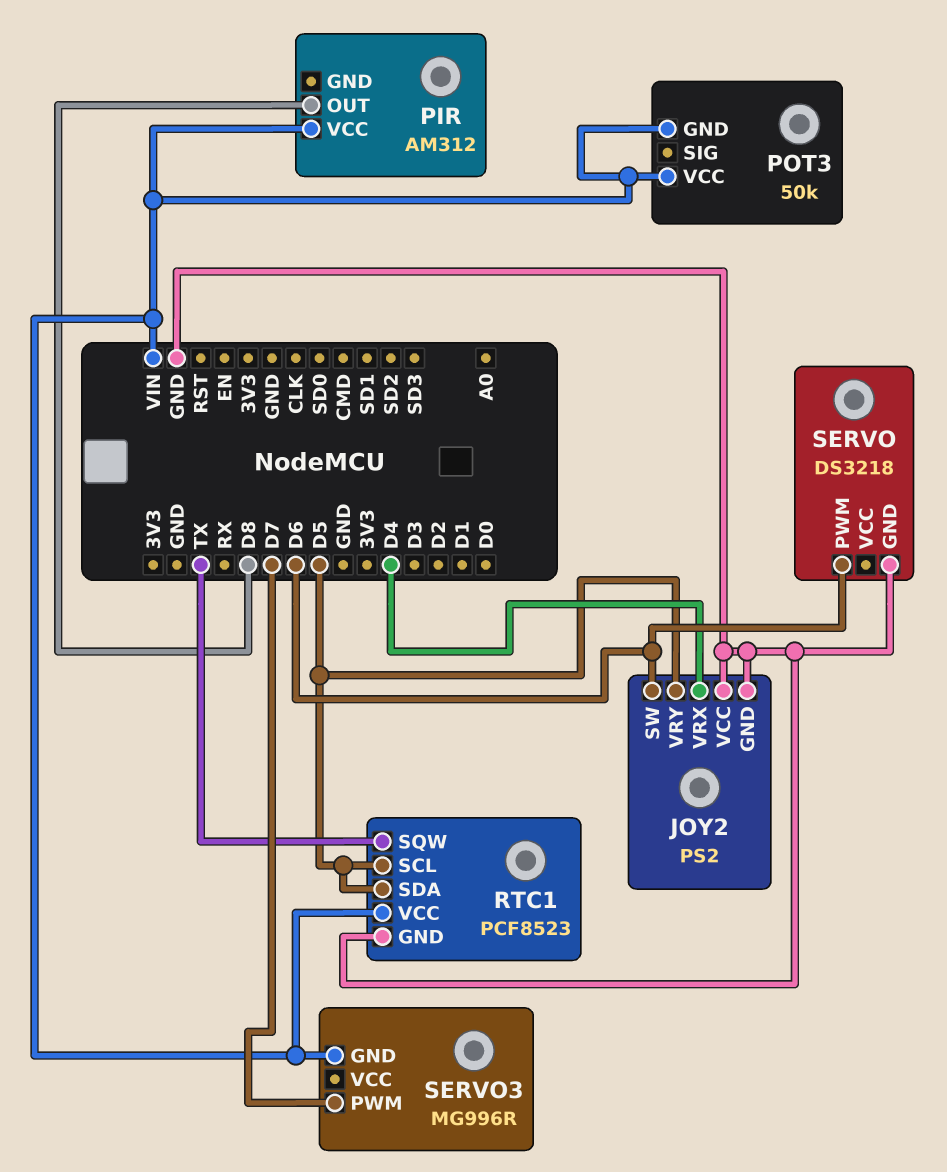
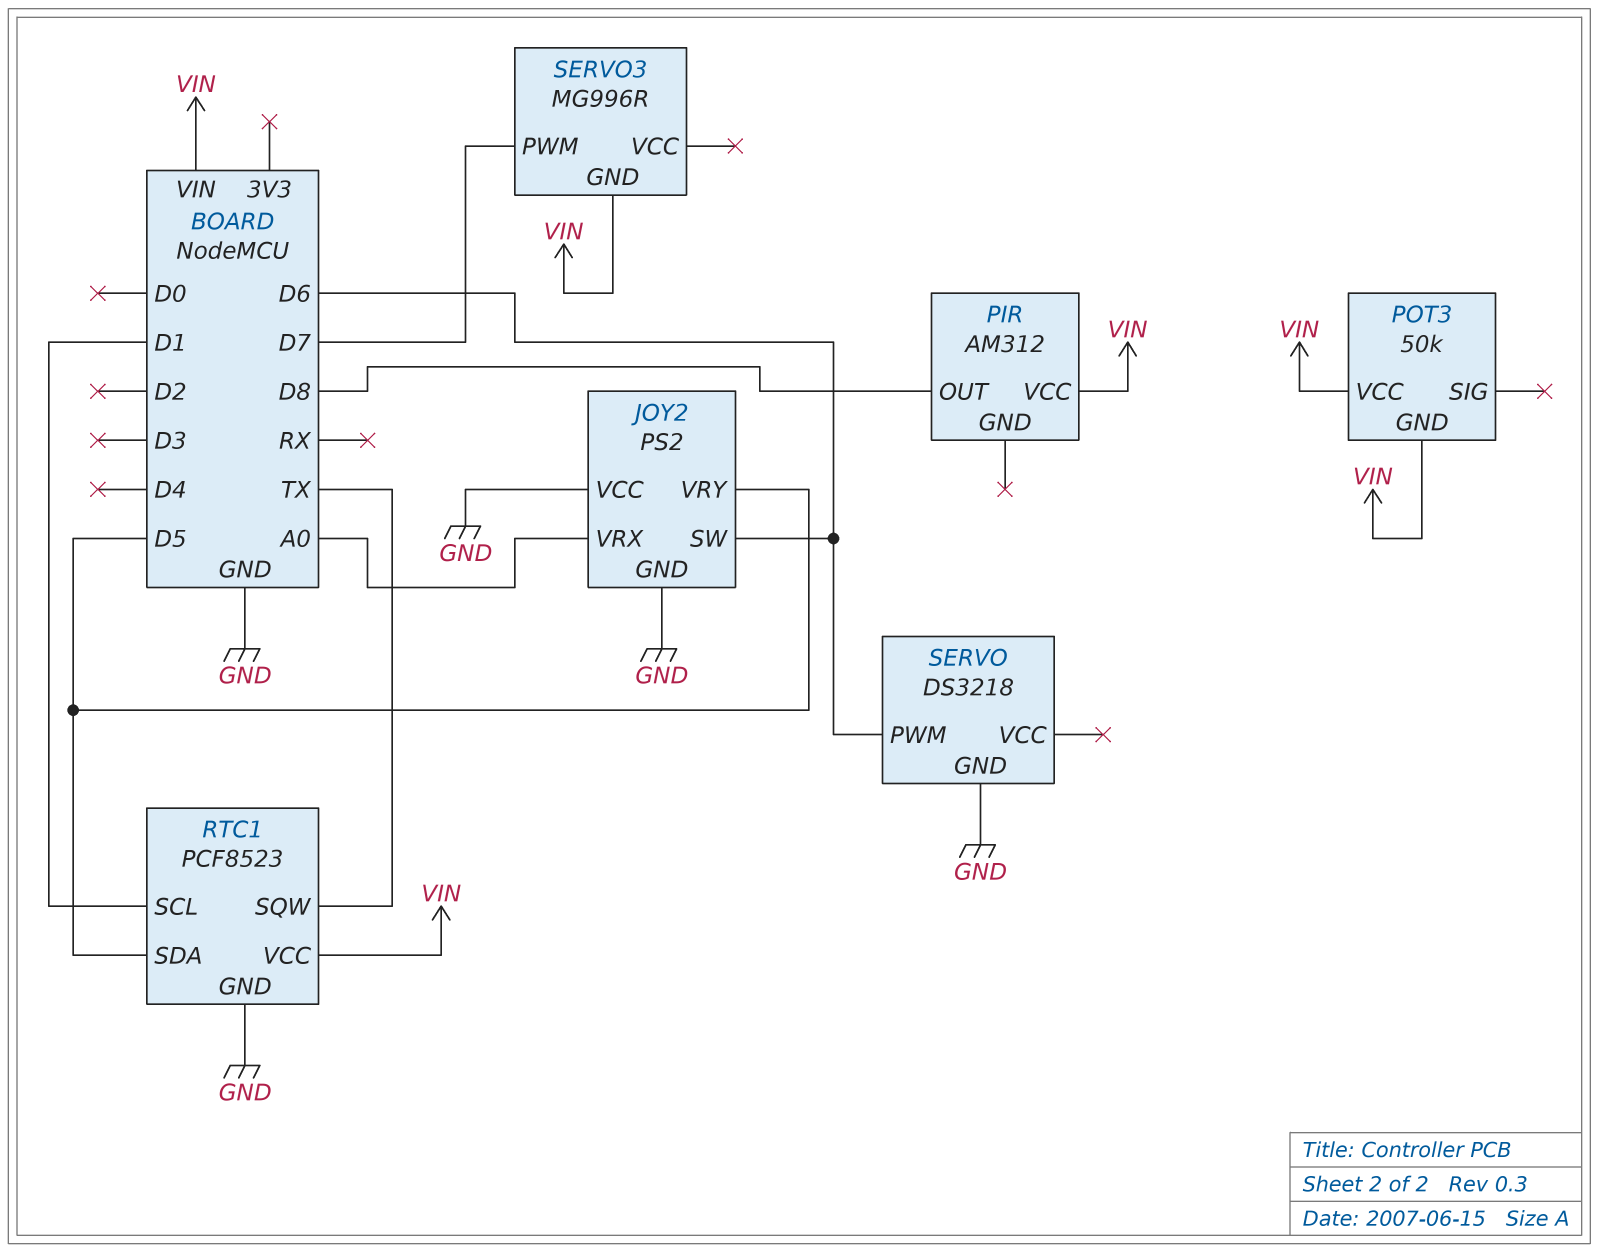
JOY2 pin VRX: D4 -> A0
RTC1 pin SCL: D5 -> D1

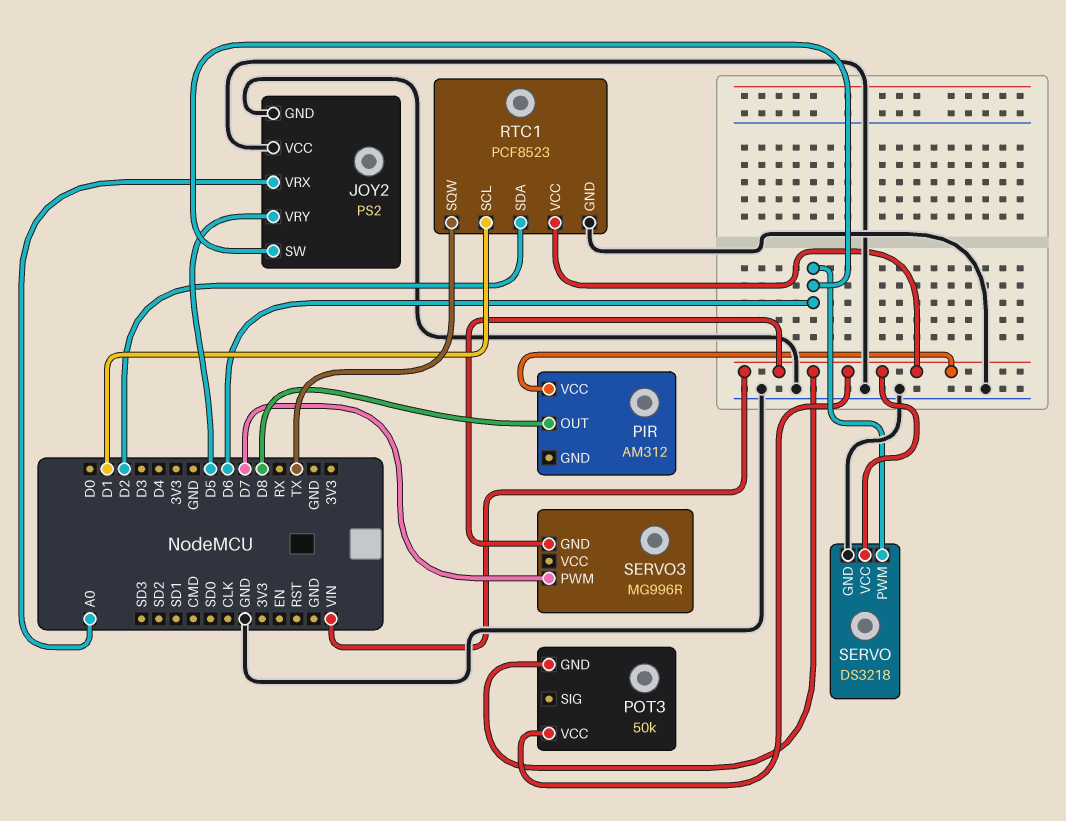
RTC1 pin SDA: D5 -> D2
SERVO pin VCC: none -> VIN

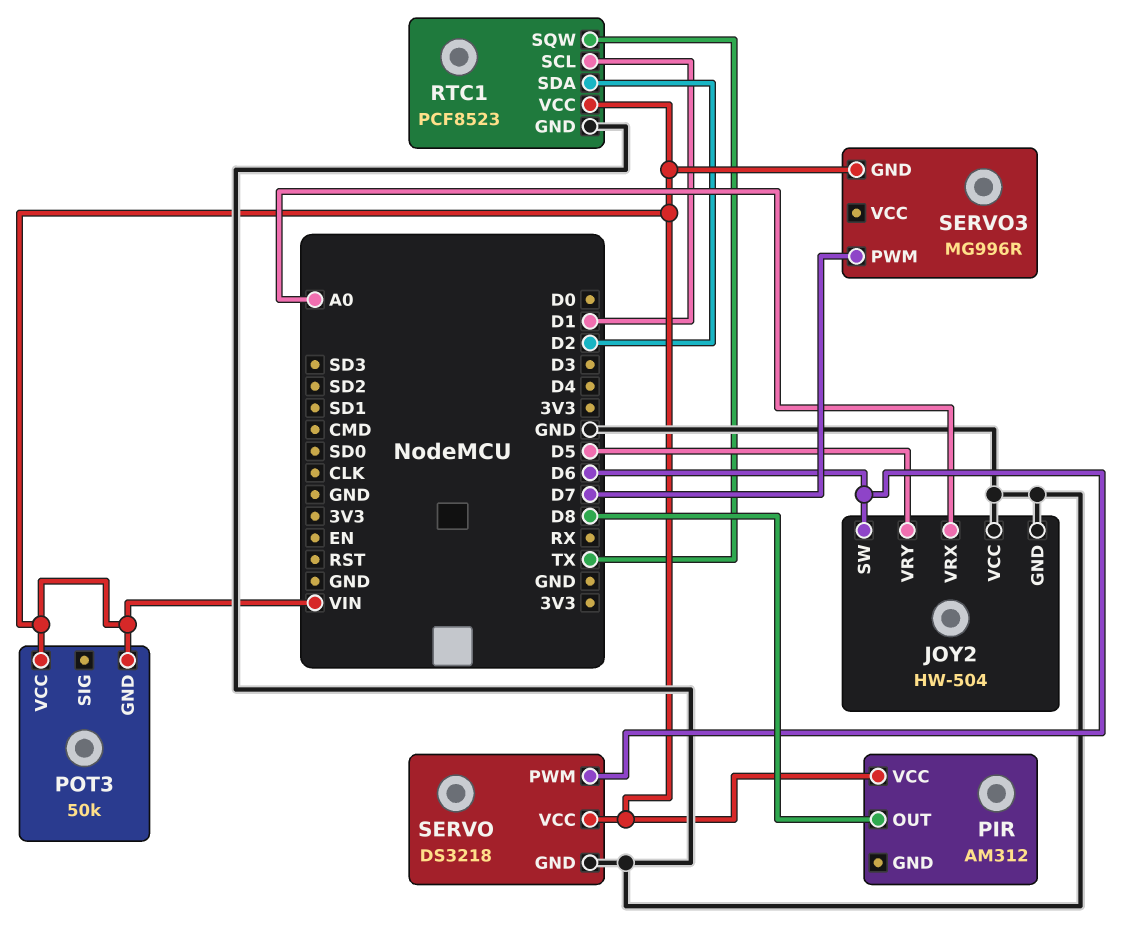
JOY2: PS2 -> HW-504

